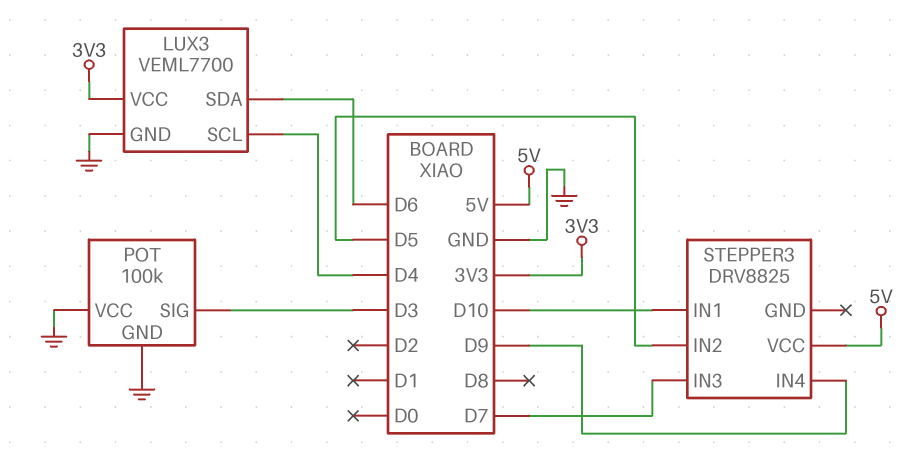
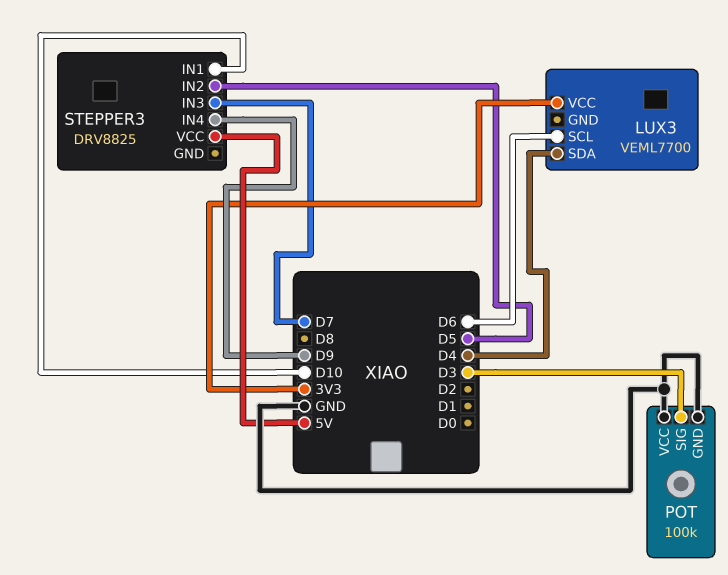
LUX3 pin GND: GND -> none
LUX3 pin SCL: D4 -> D6
LUX3 pin SDA: D6 -> D4

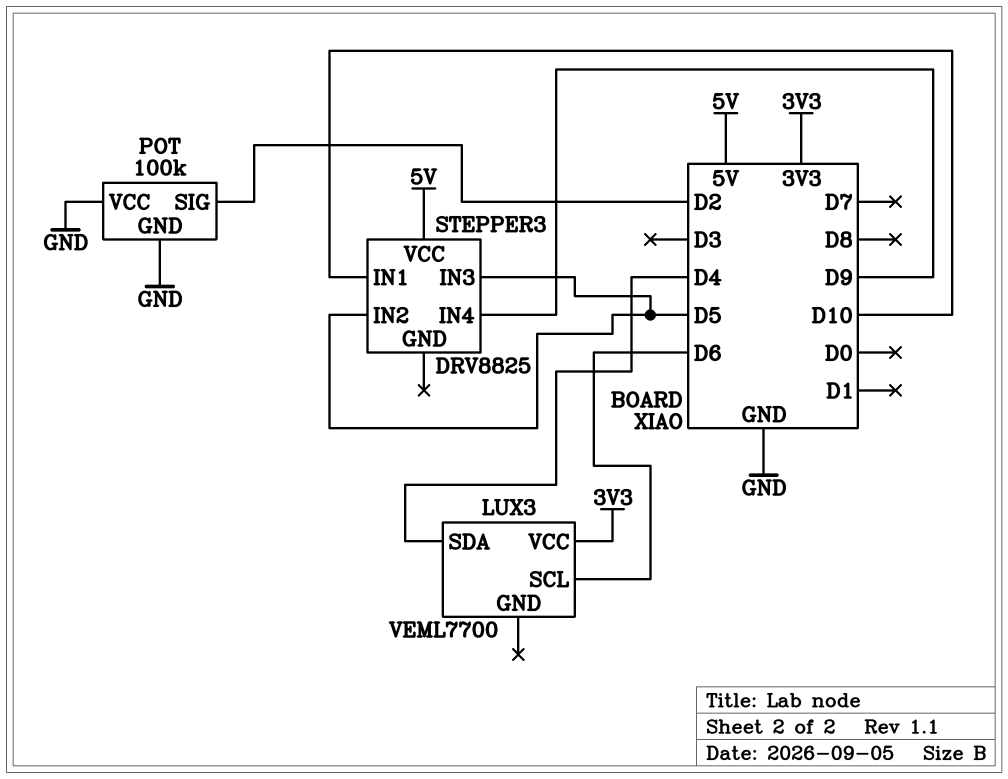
POT pin SIG: D3 -> D2
STEPPER3 pin IN3: D7 -> D5

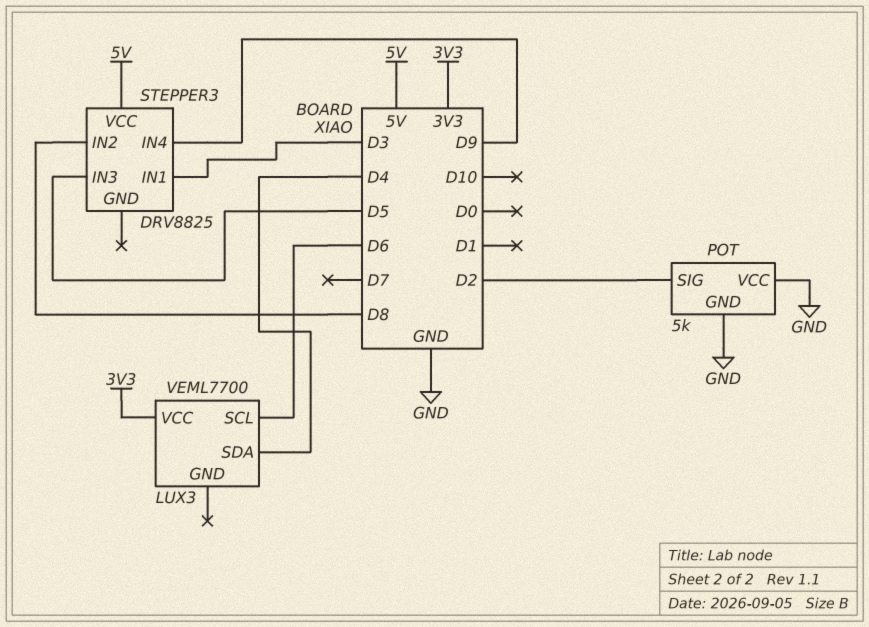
POT: 100k -> 5k
STEPPER3 pin IN1: D10 -> D3
STEPPER3 pin IN2: D5 -> D8

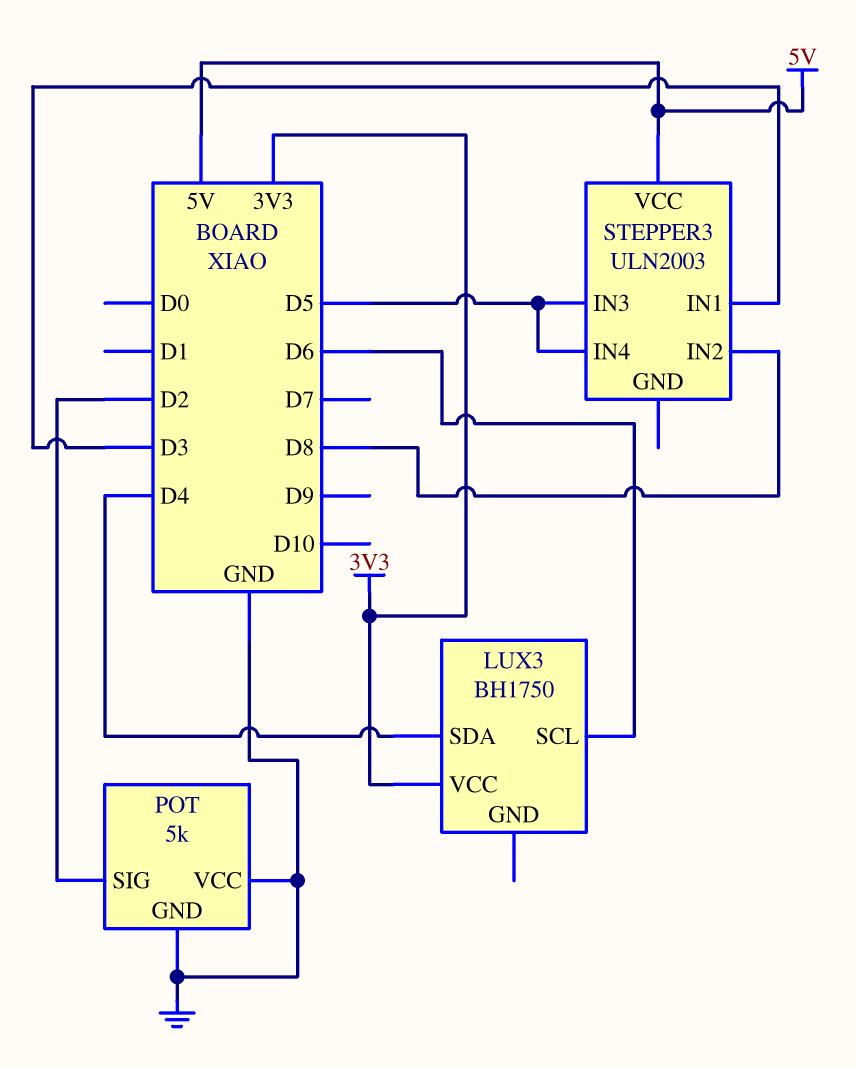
LUX3: VEML7700 -> BH1750
STEPPER3: DRV8825 -> ULN2003
STEPPER3 pin IN4: D9 -> D5

